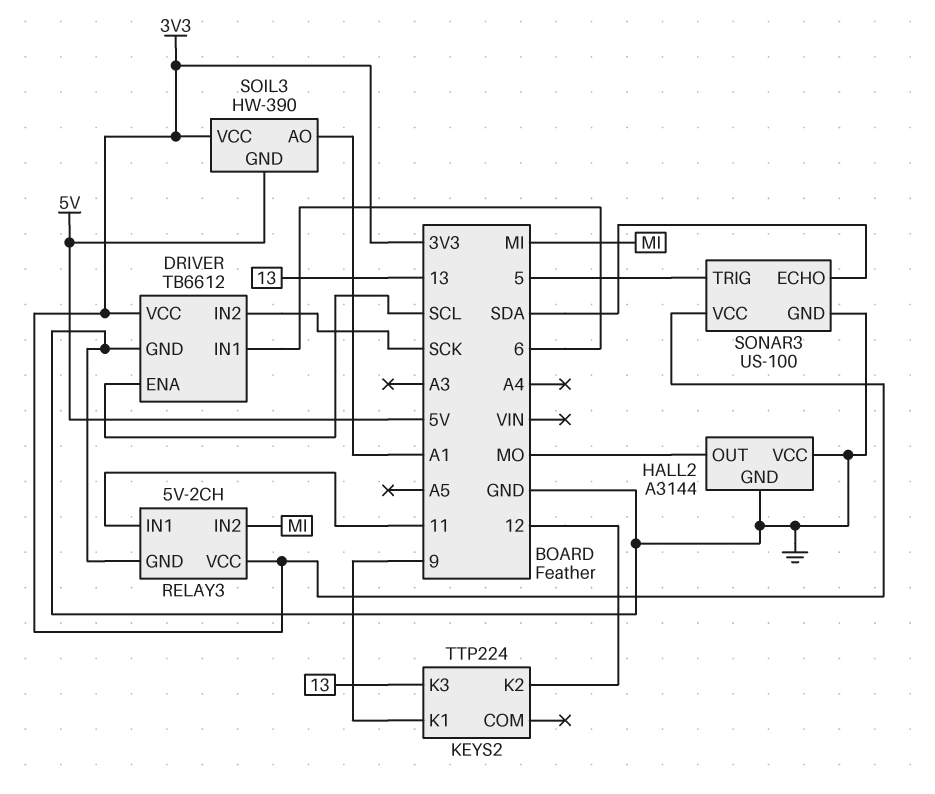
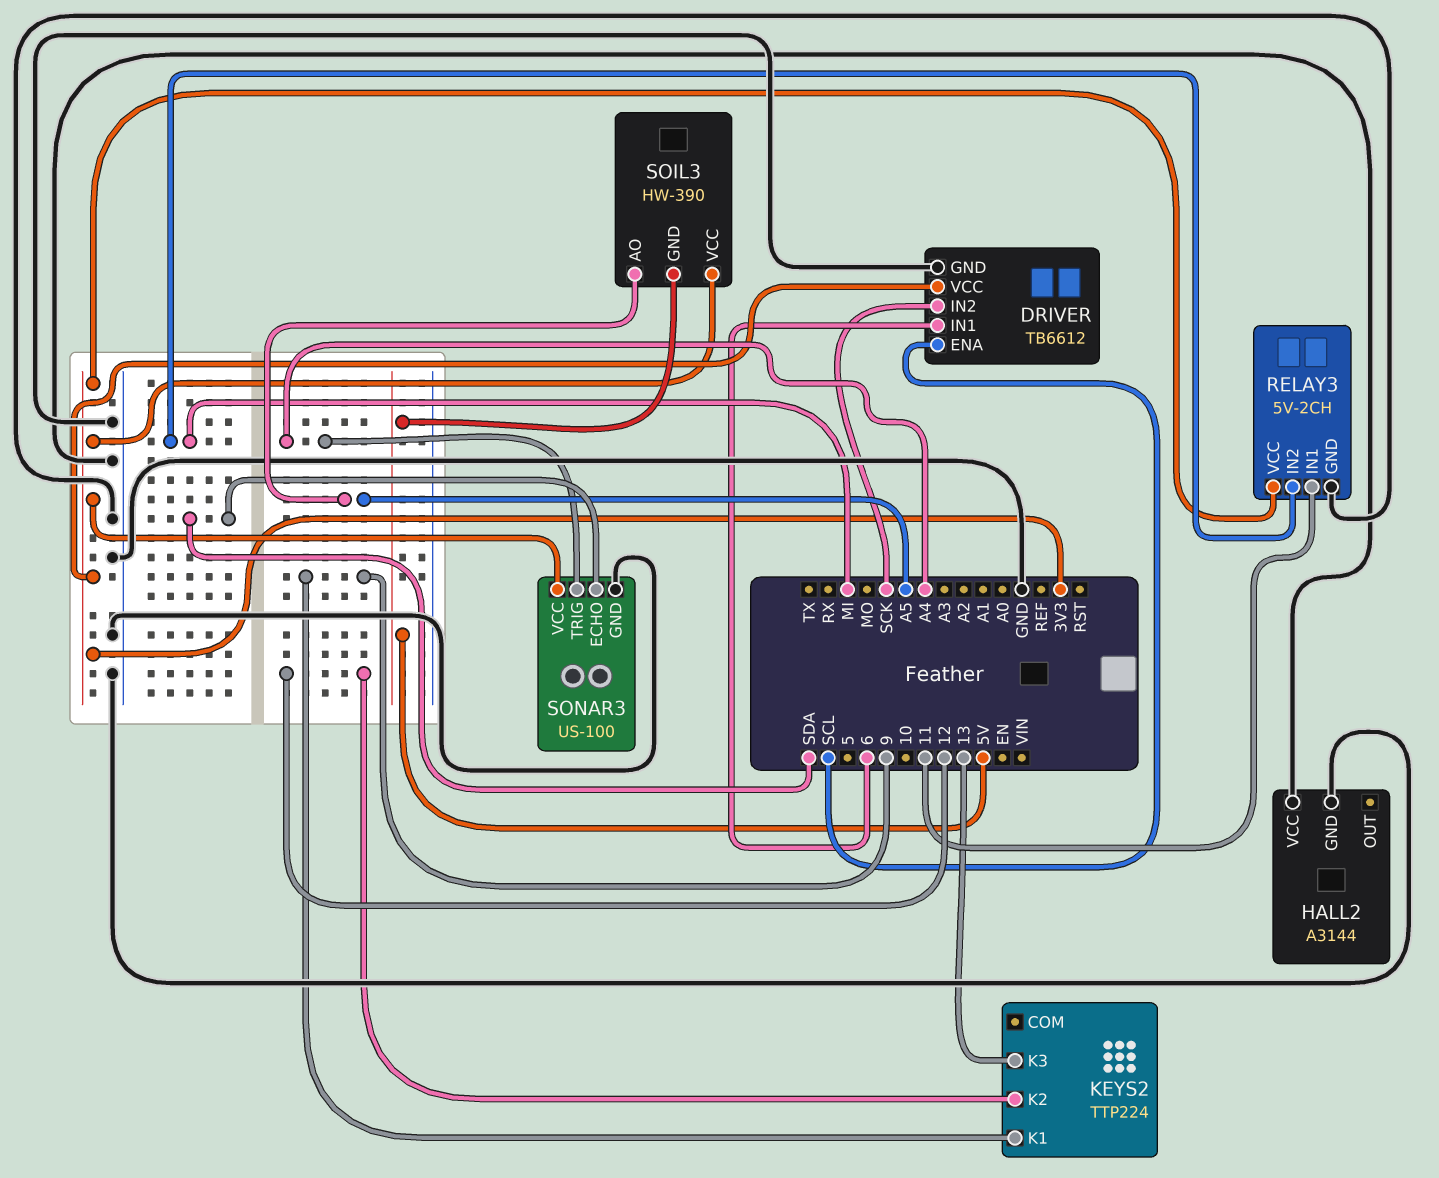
HALL2 pin OUT: MO -> none
SOIL3 pin AO: A1 -> A5
SONAR3 pin TRIG: 5 -> A4

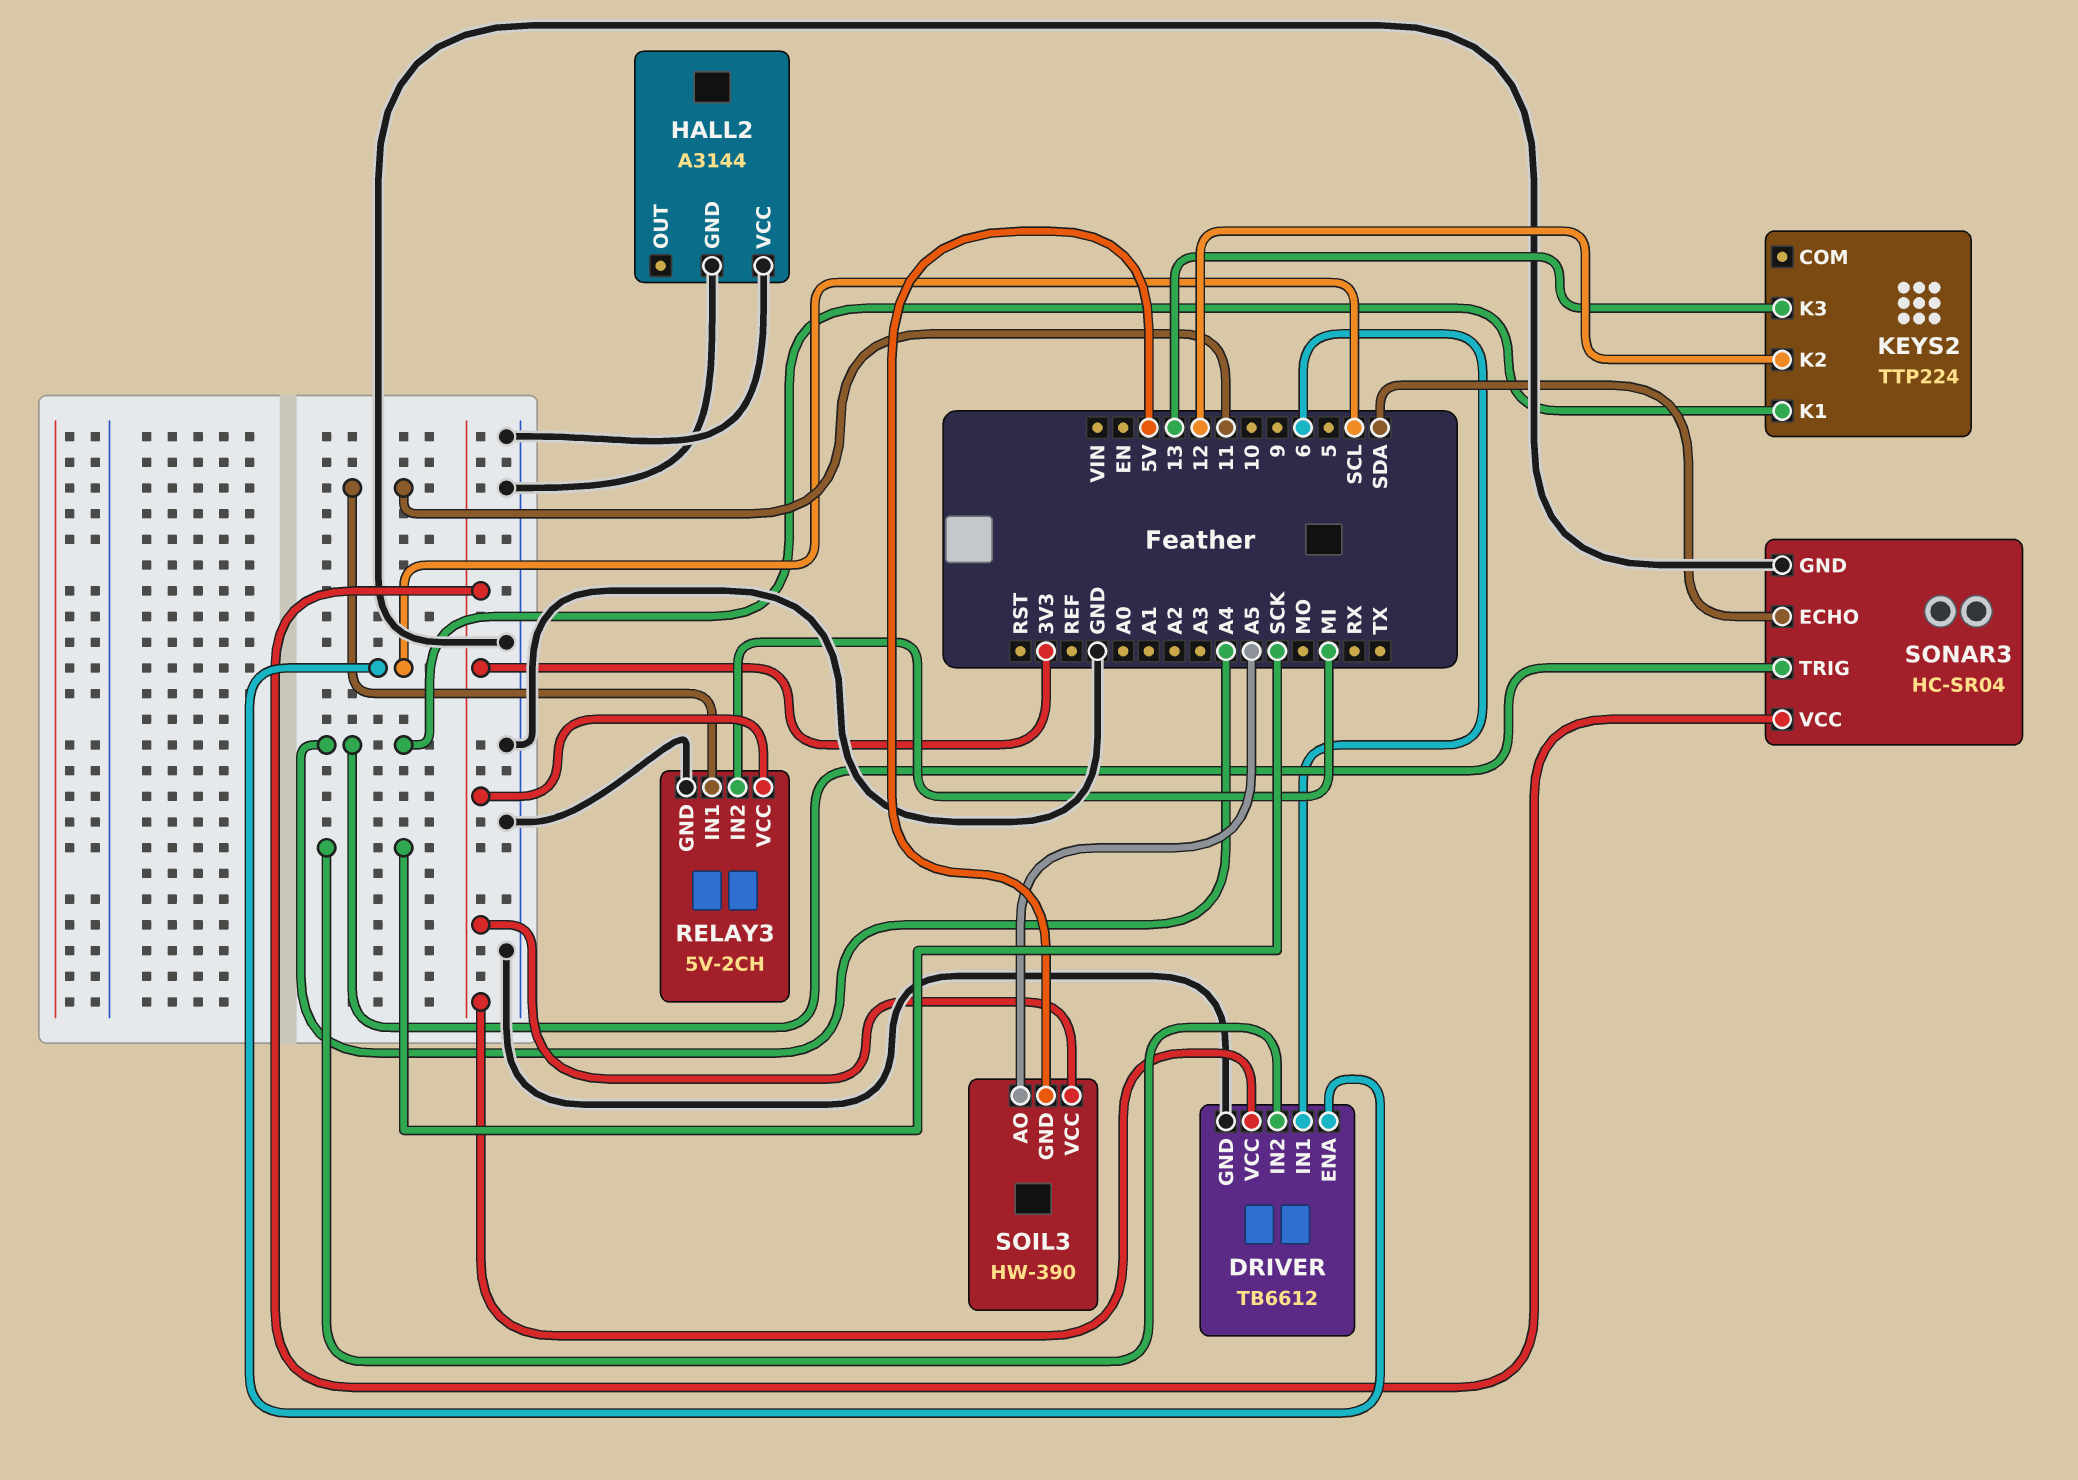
KEYS2 pin K1: 9 -> A4
SONAR3: US-100 -> HC-SR04

